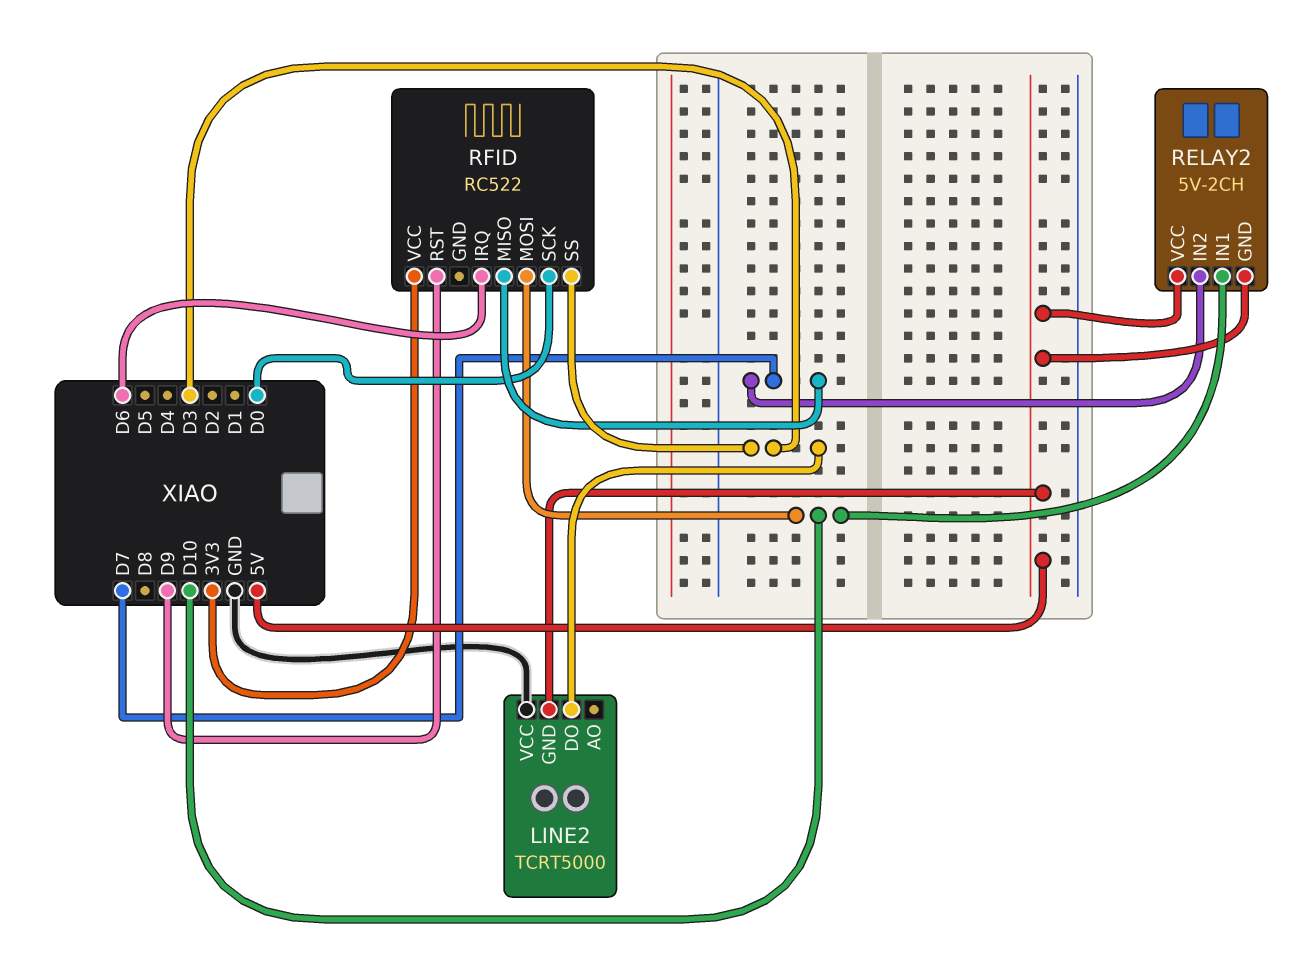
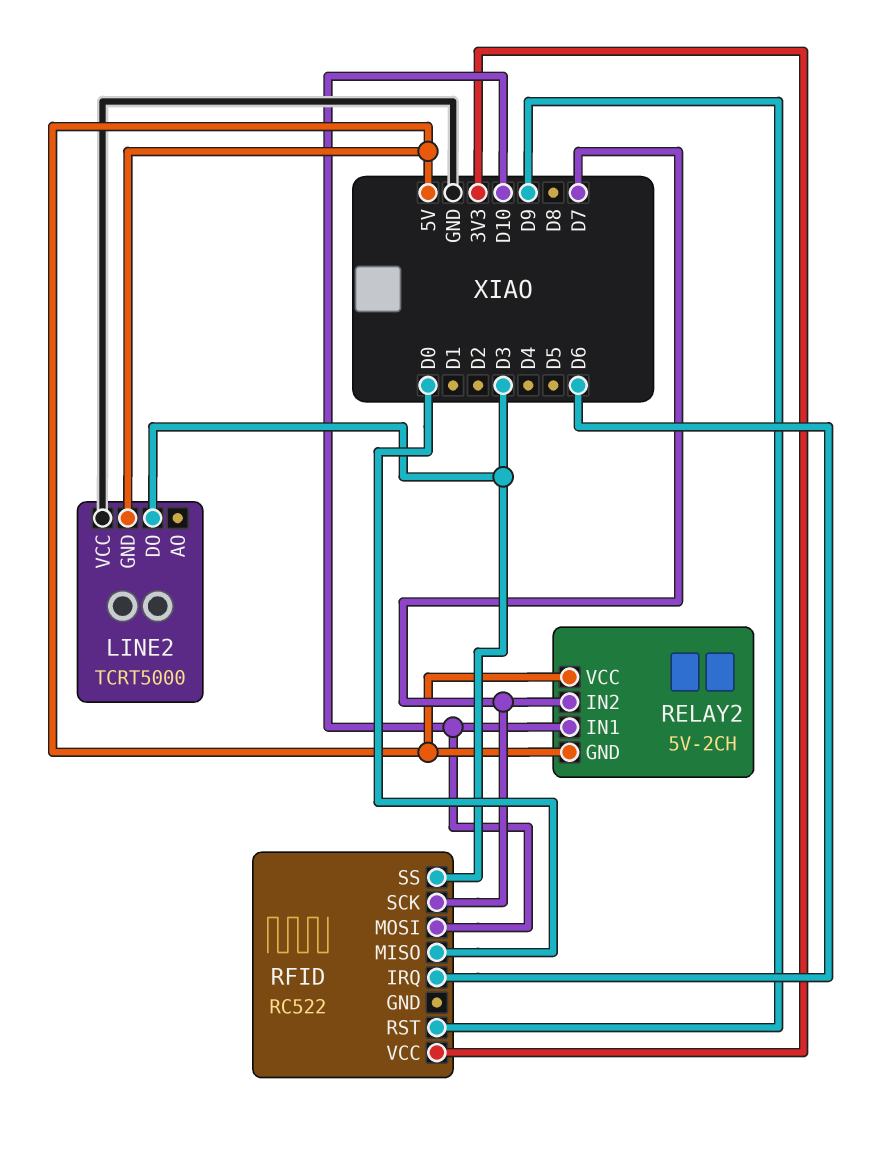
RFID pin MISO: D7 -> D0
RFID pin SCK: D0 -> D7

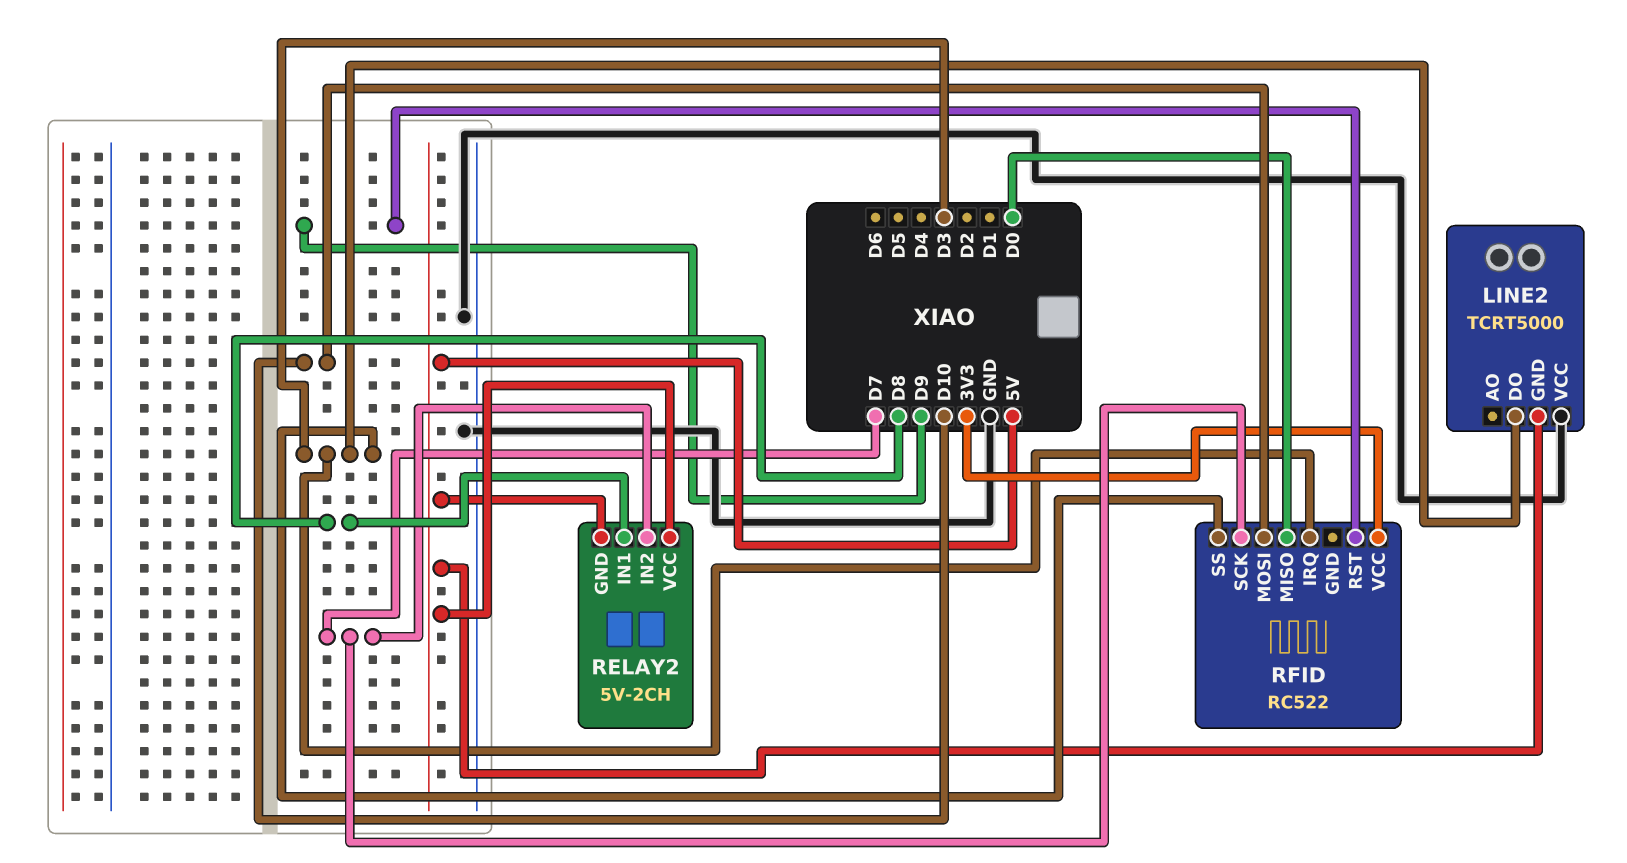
RELAY2 pin IN1: D10 -> D8
RFID pin IRQ: D6 -> D3

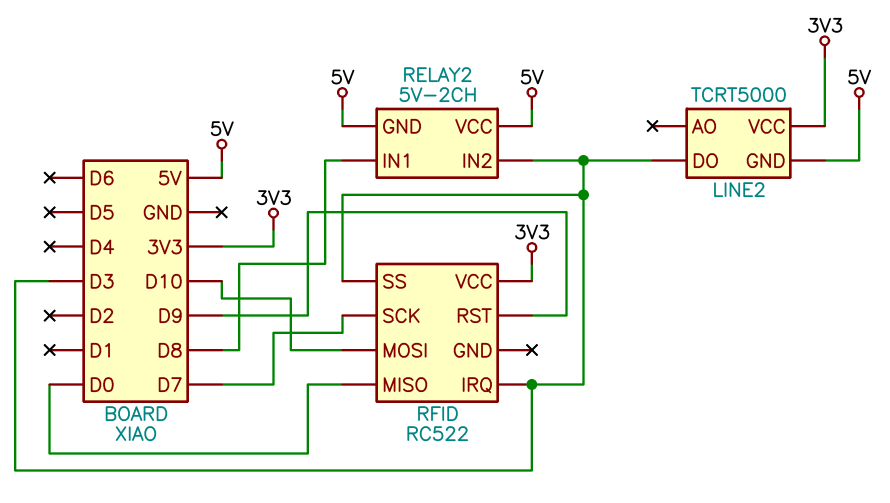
LINE2 pin VCC: GND -> 3V3
RELAY2 pin IN2: D7 -> D3

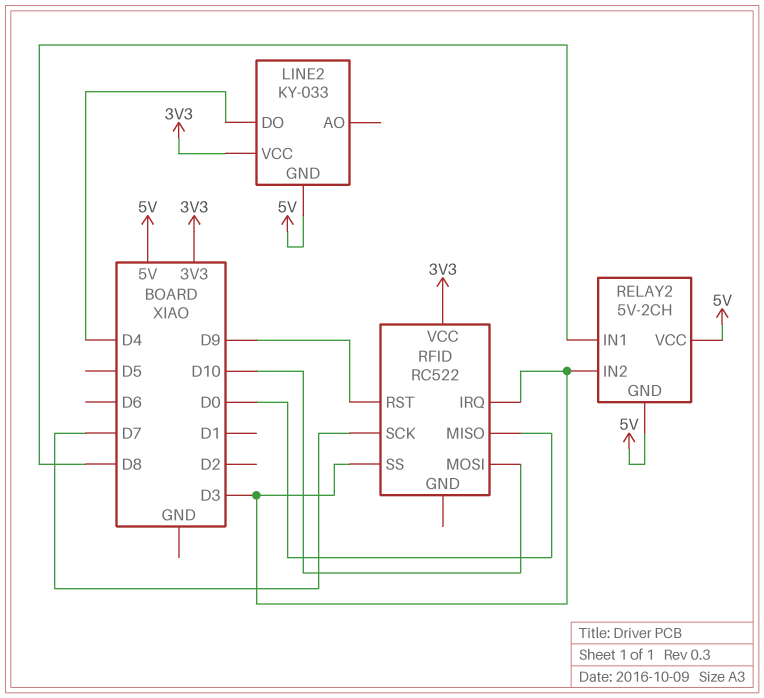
LINE2: TCRT5000 -> KY-033
LINE2 pin DO: D3 -> D4

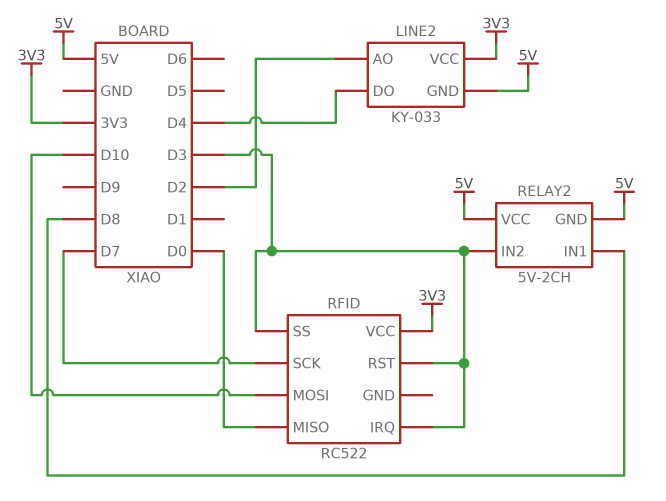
LINE2 pin AO: none -> D2
RFID pin RST: D9 -> D3

